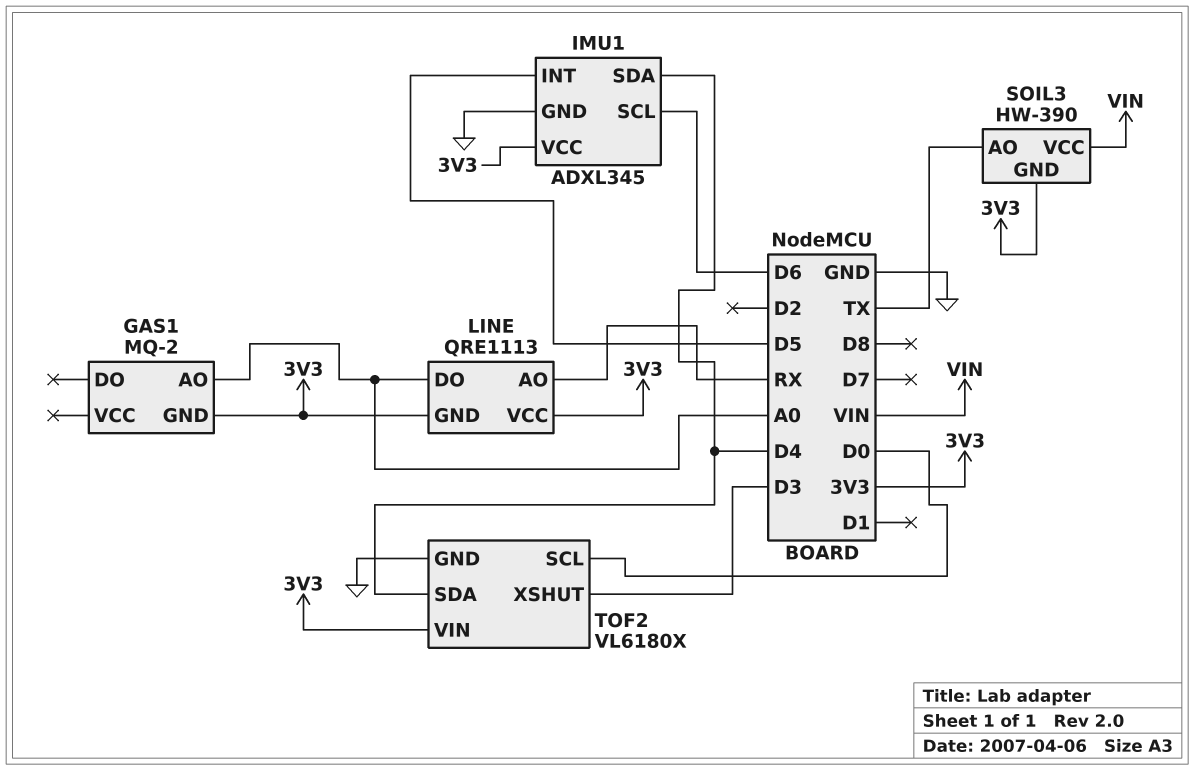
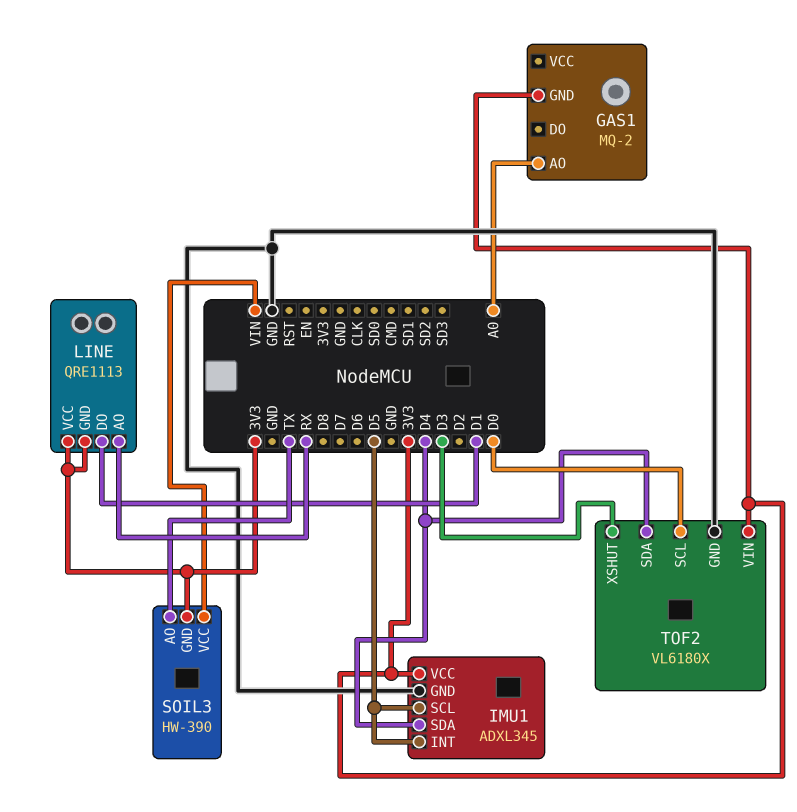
IMU1 pin SCL: D6 -> D5
LINE pin DO: A0 -> D1

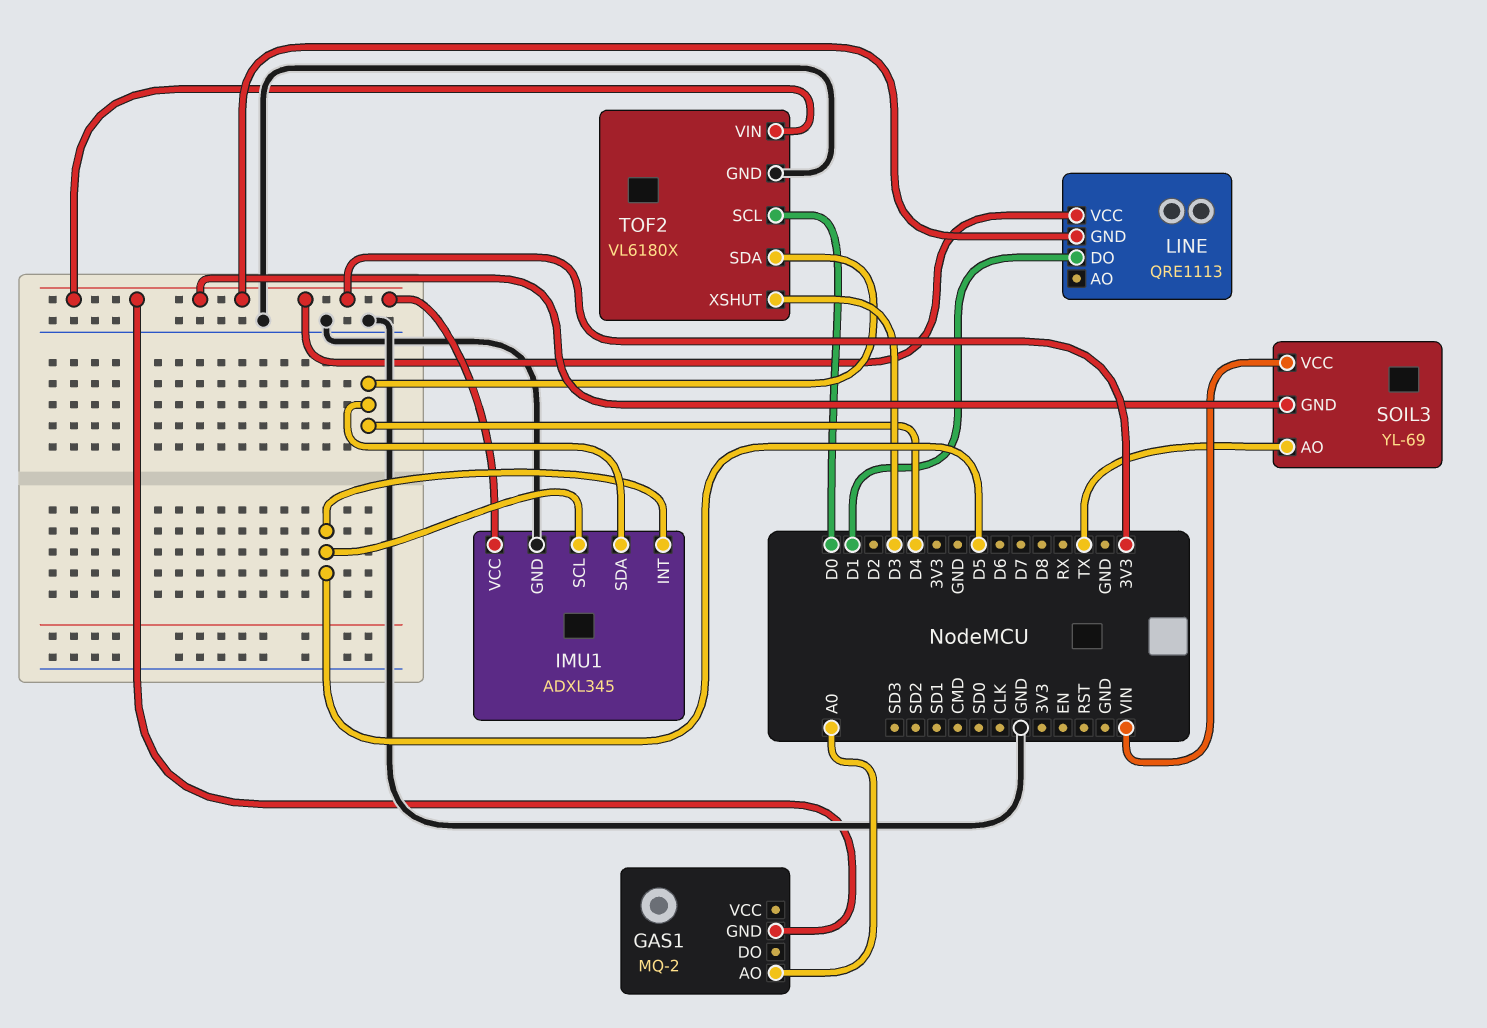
LINE pin AO: RX -> none
SOIL3: HW-390 -> YL-69

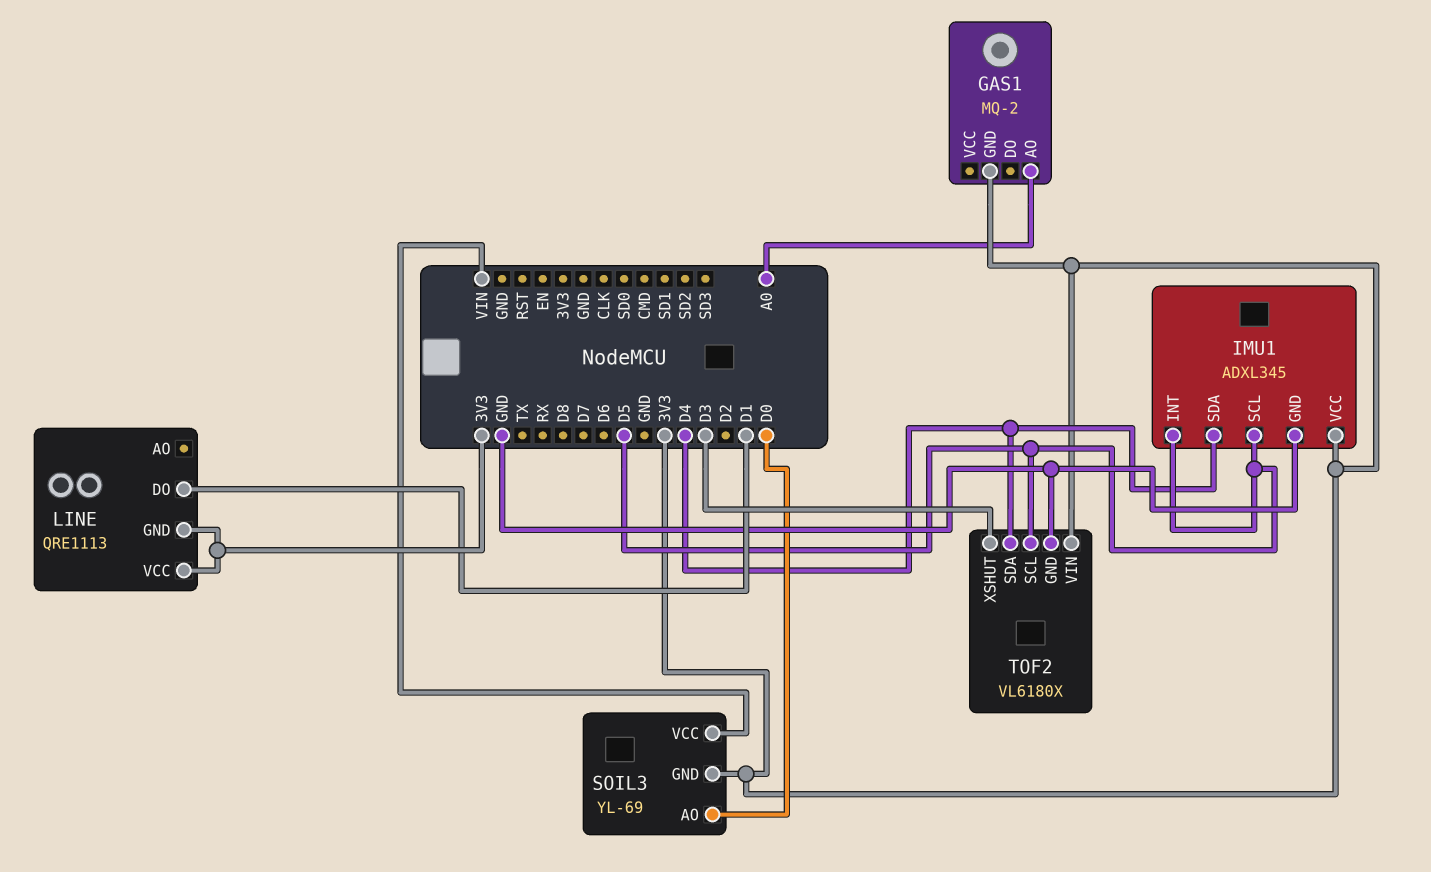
SOIL3 pin AO: TX -> D0
TOF2 pin SCL: D0 -> D5

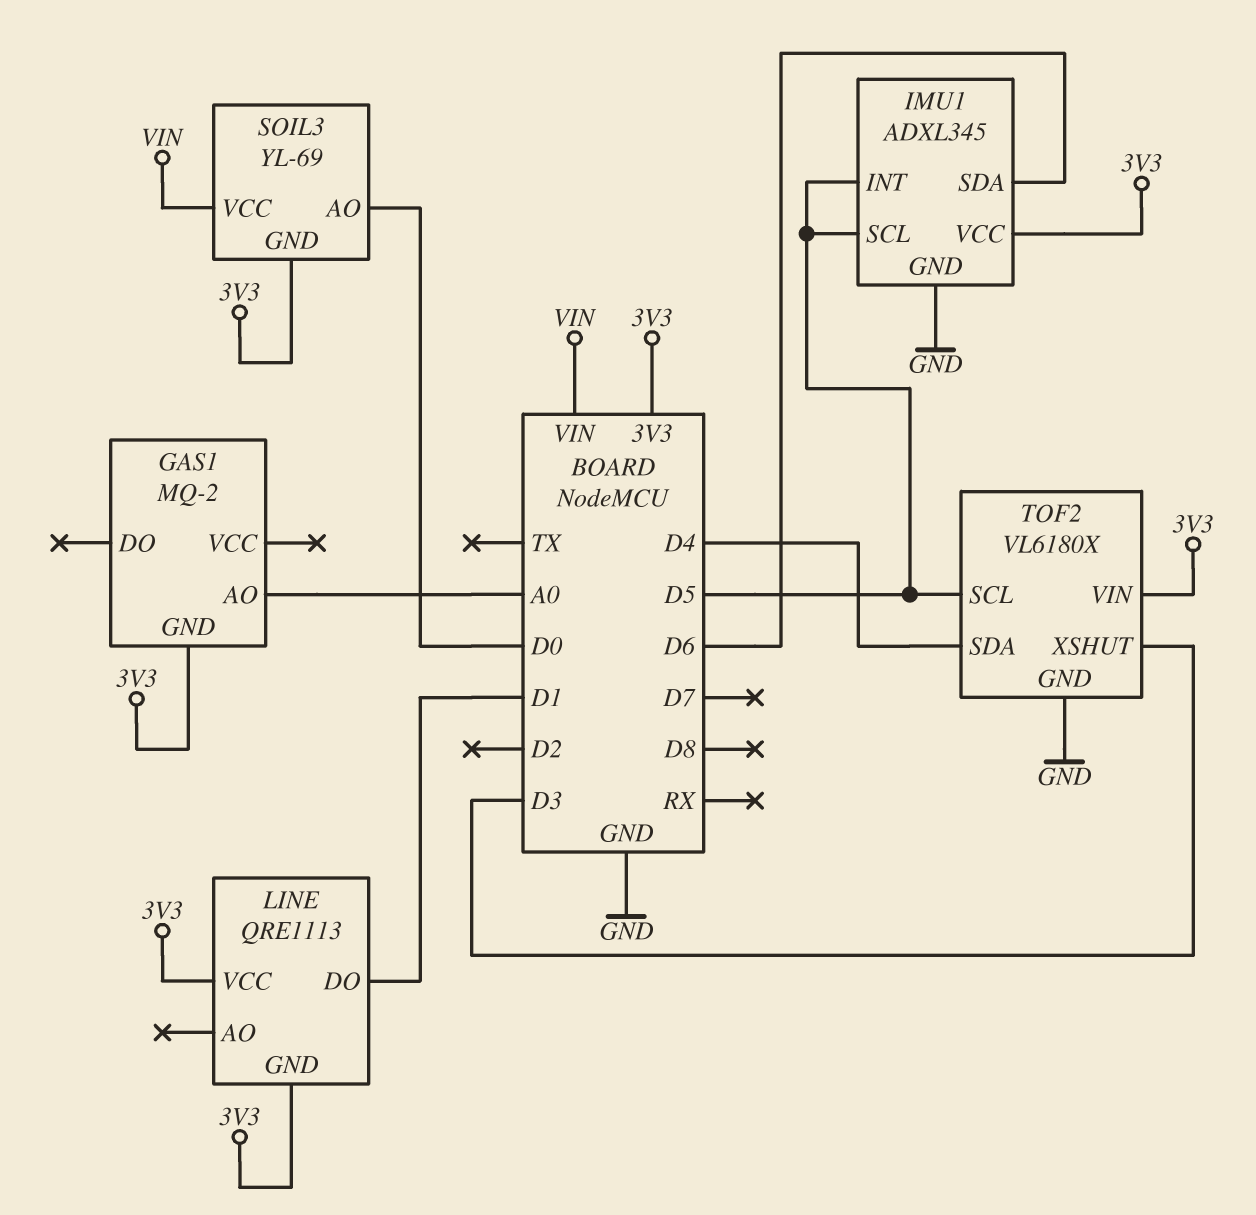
IMU1 pin SDA: D4 -> D6

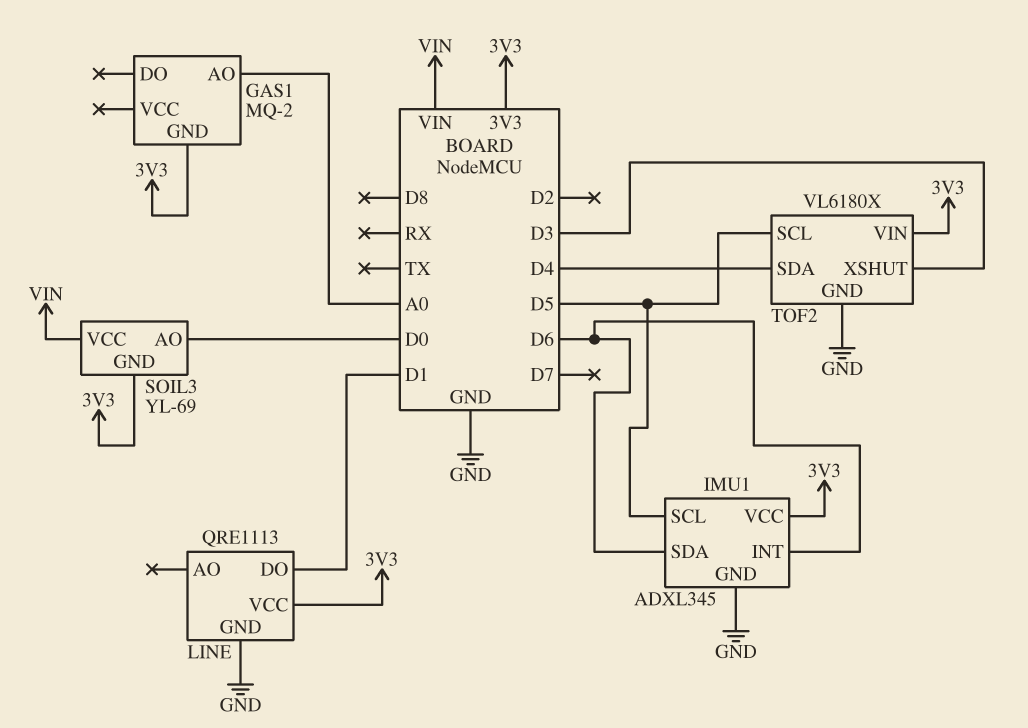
IMU1 pin INT: D5 -> D6
LINE pin GND: 3V3 -> GND

